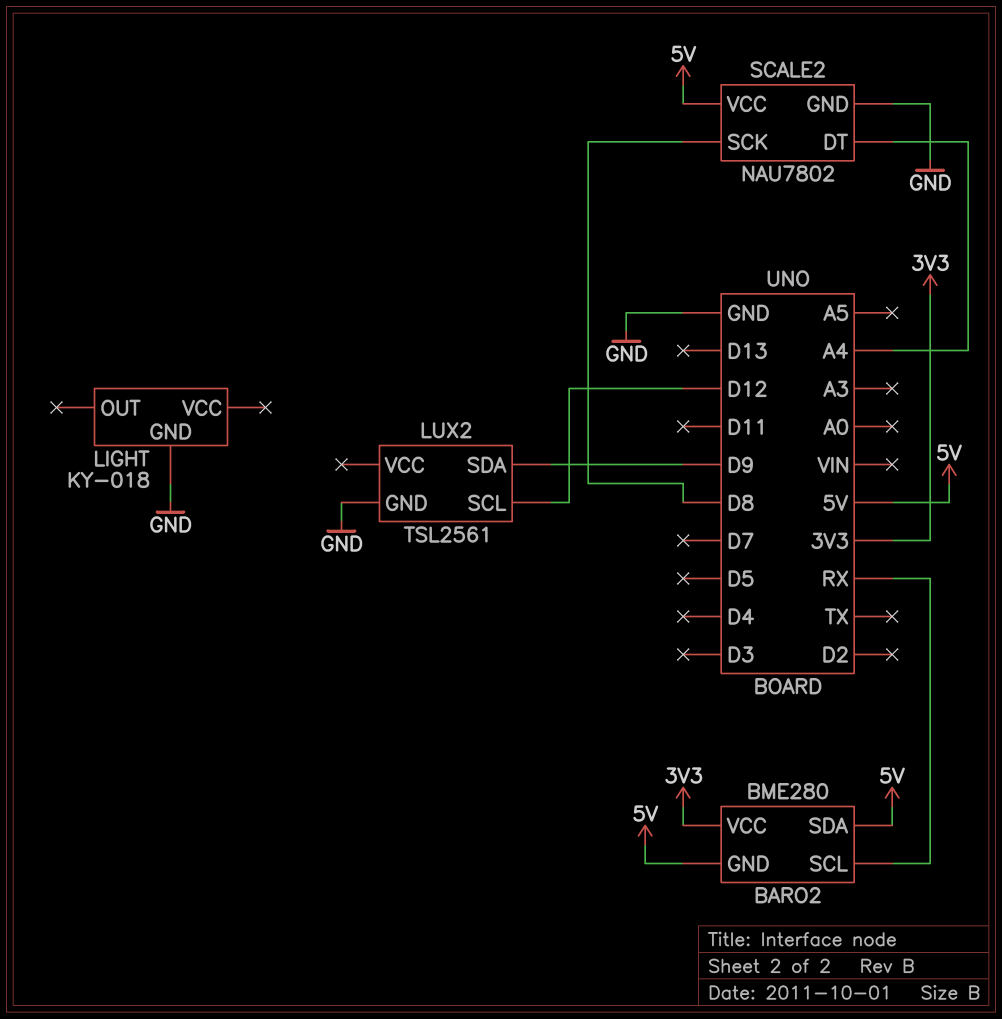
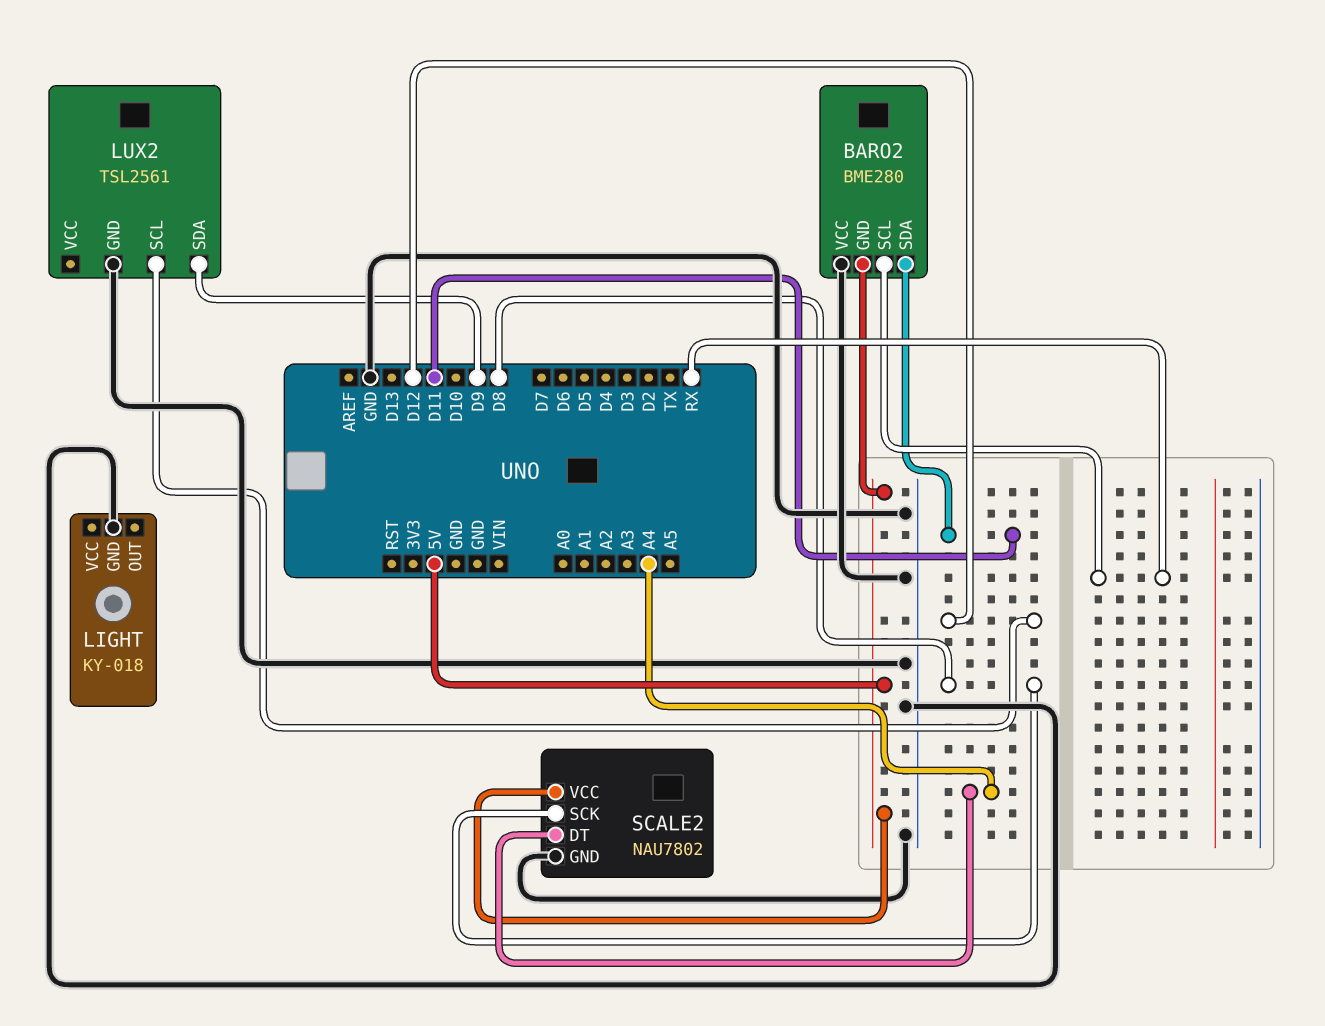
BARO2 pin SDA: 5V -> D11
BARO2 pin VCC: 3V3 -> GND

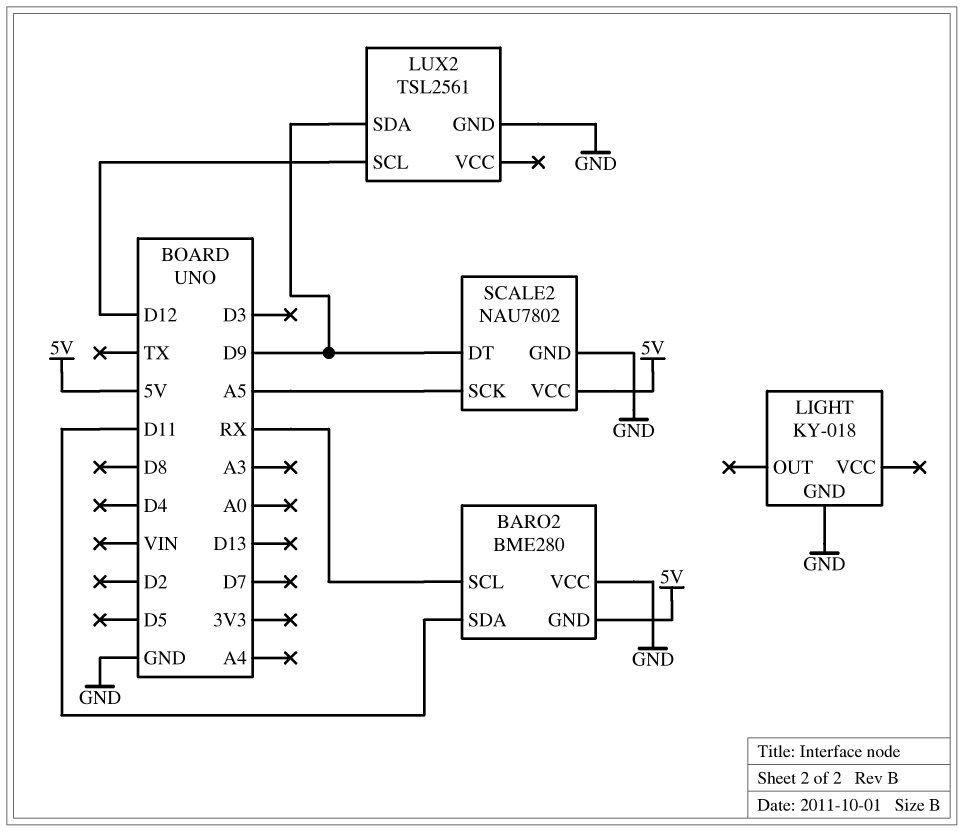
SCALE2 pin DT: A4 -> D9
SCALE2 pin SCK: D8 -> A5

